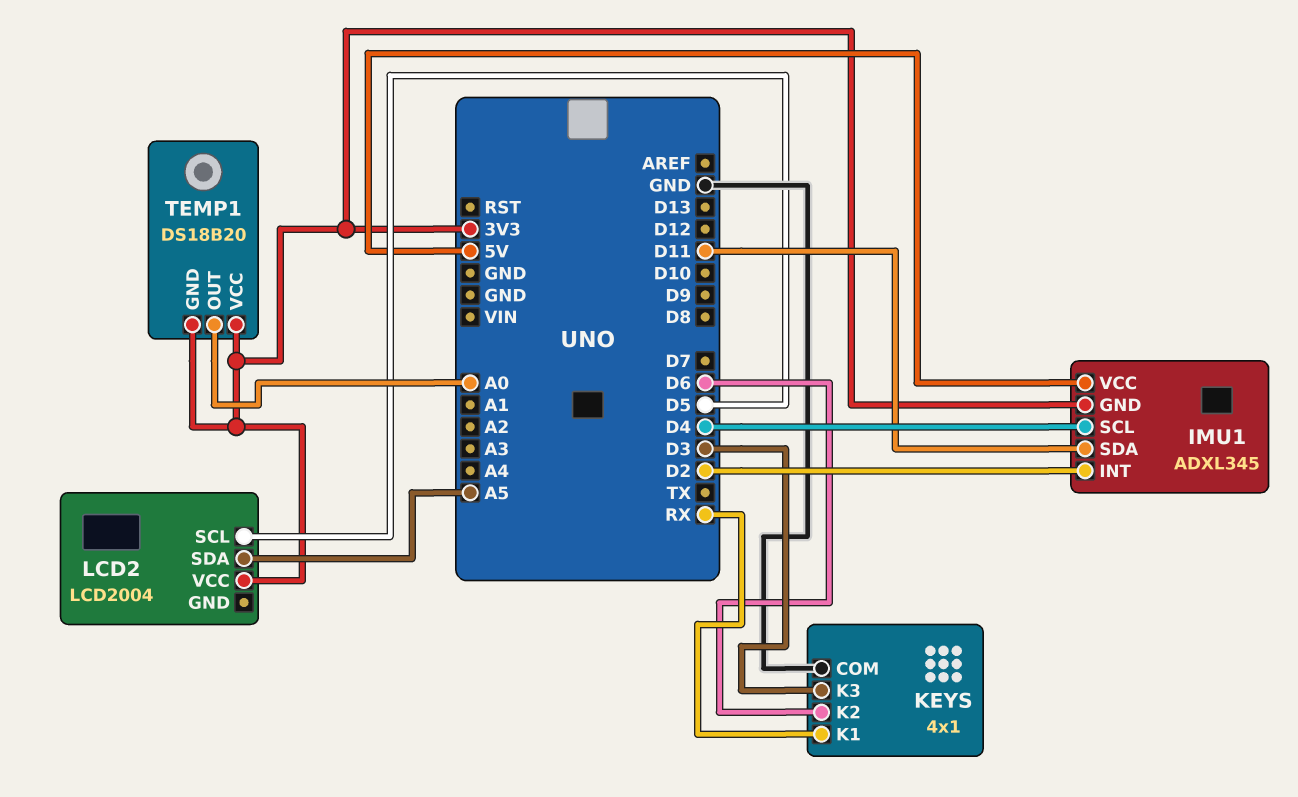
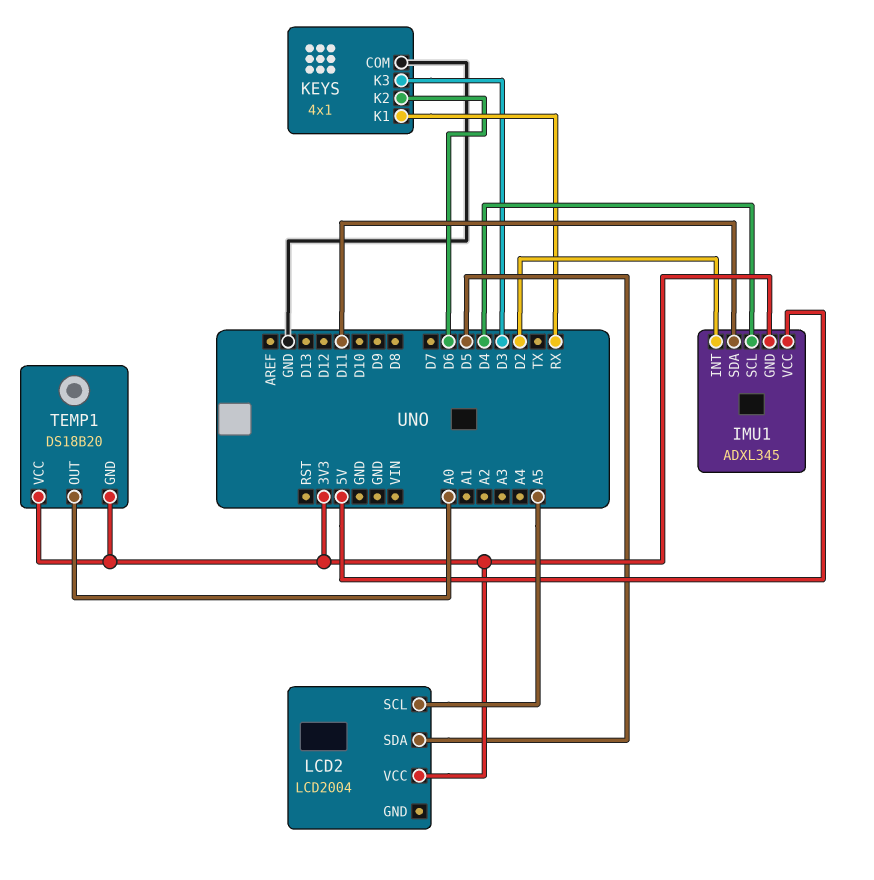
LCD2 pin SCL: D5 -> A5
LCD2 pin SDA: A5 -> D5

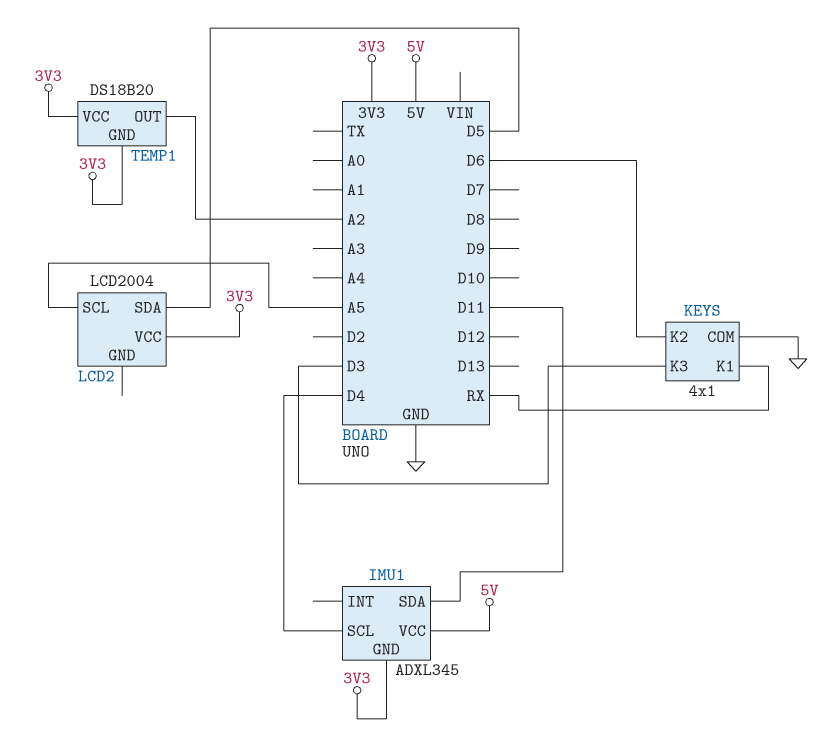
IMU1 pin INT: D2 -> none
TEMP1 pin OUT: A0 -> A2

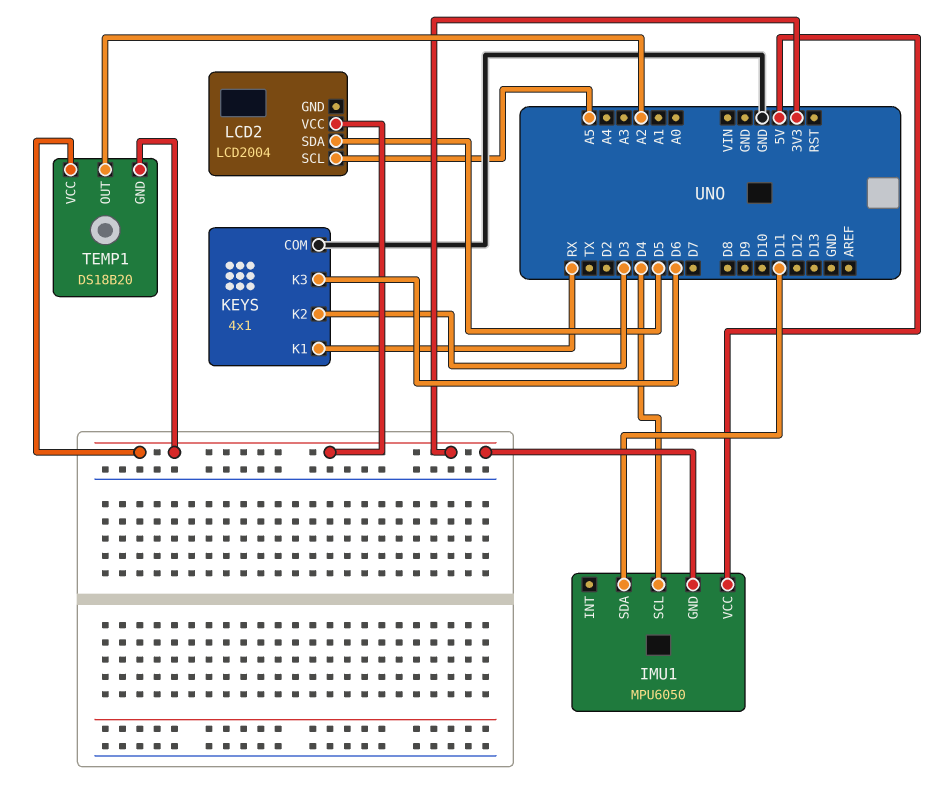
IMU1: ADXL345 -> MPU6050
KEYS pin K2: D6 -> D3
KEYS pin K3: D3 -> D6

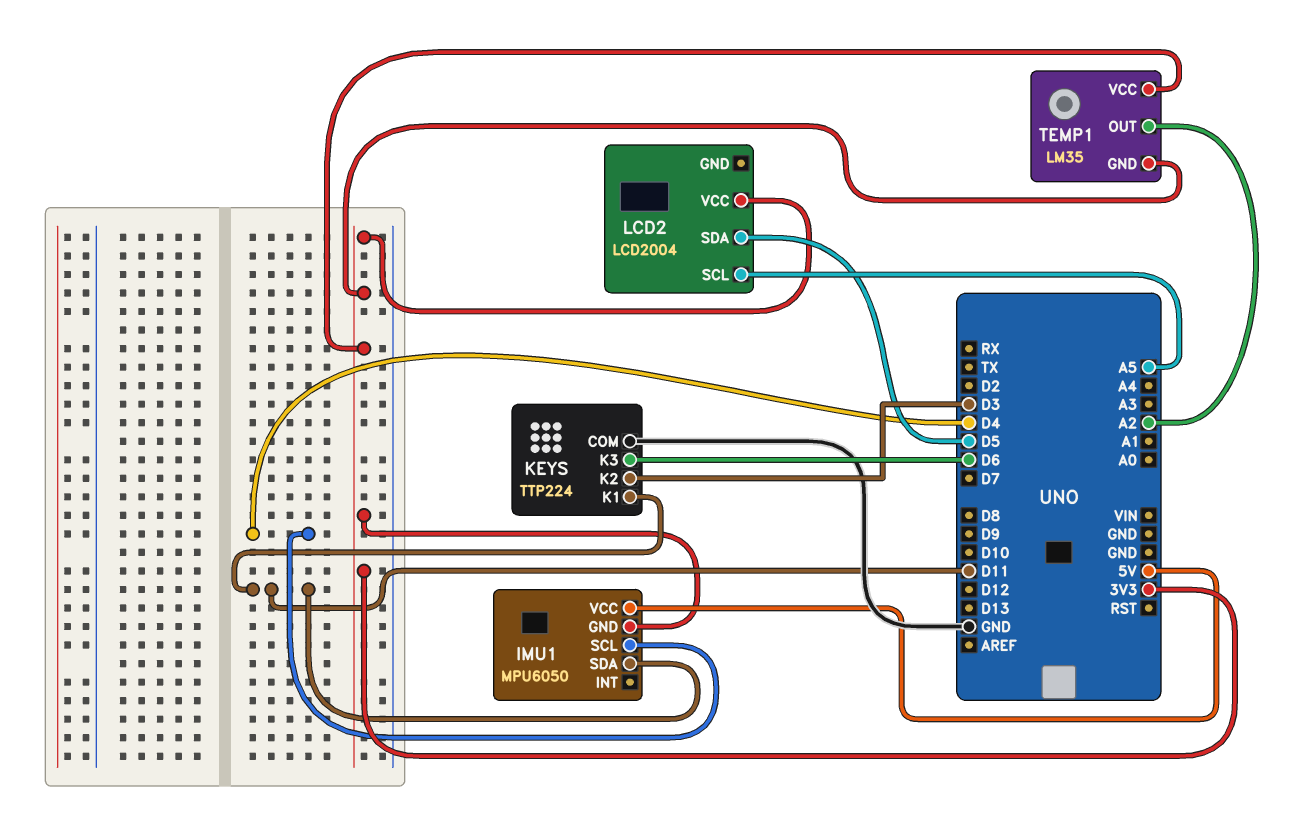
KEYS: 4x1 -> TTP224
KEYS pin K1: RX -> D11
TEMP1: DS18B20 -> LM35

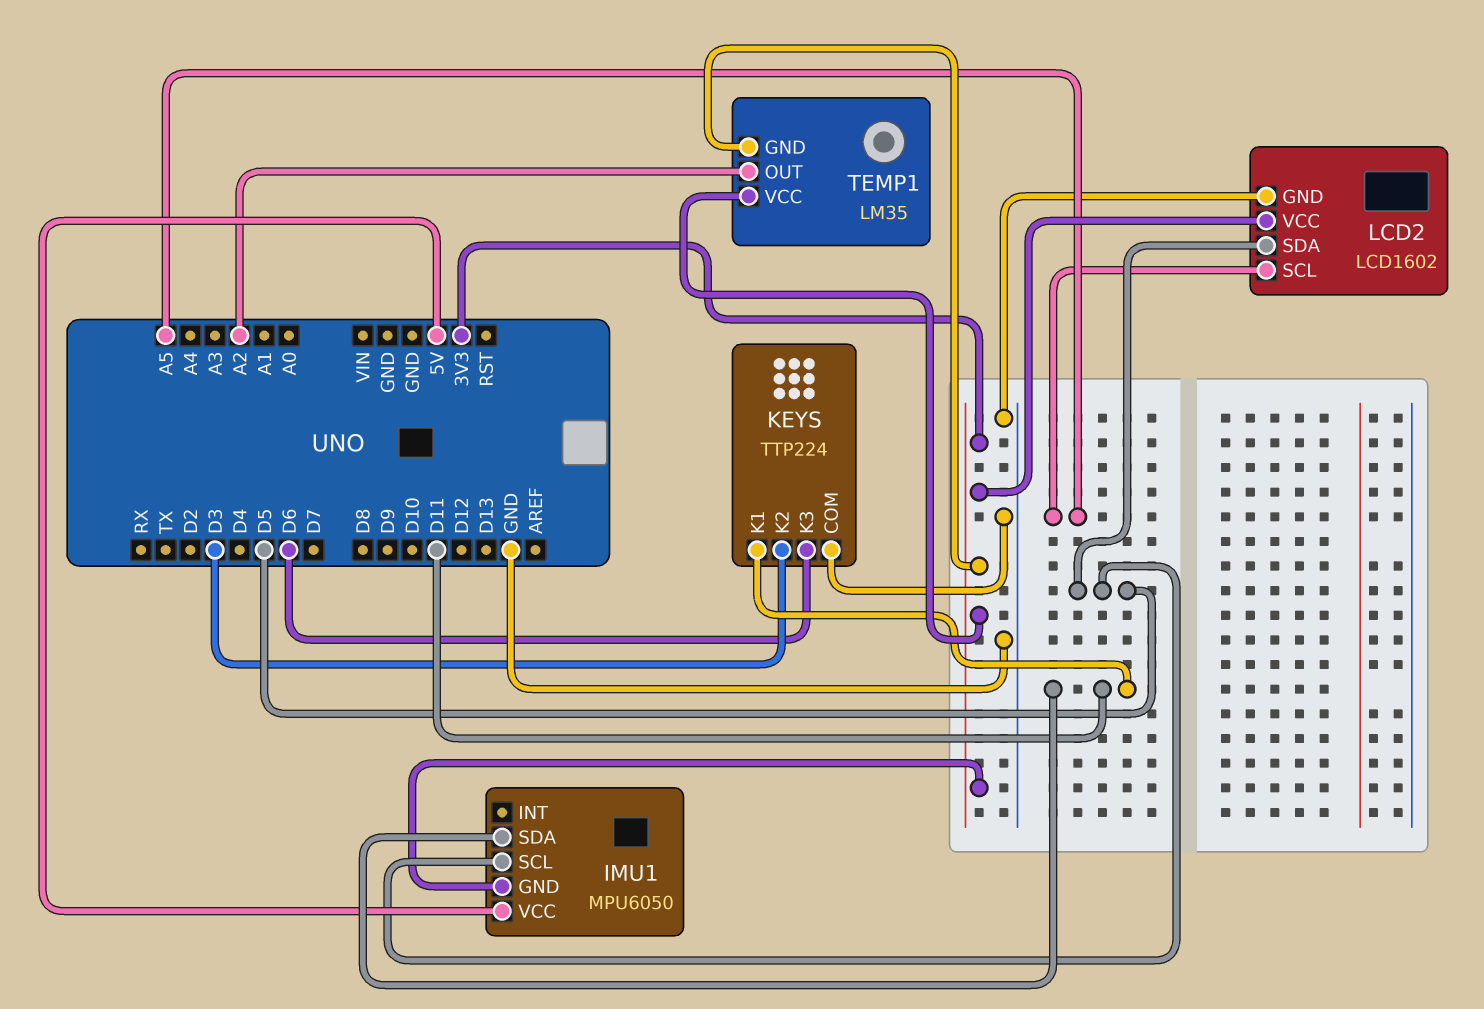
IMU1 pin SCL: D4 -> D5
LCD2: LCD2004 -> LCD1602
LCD2 pin GND: none -> GND

